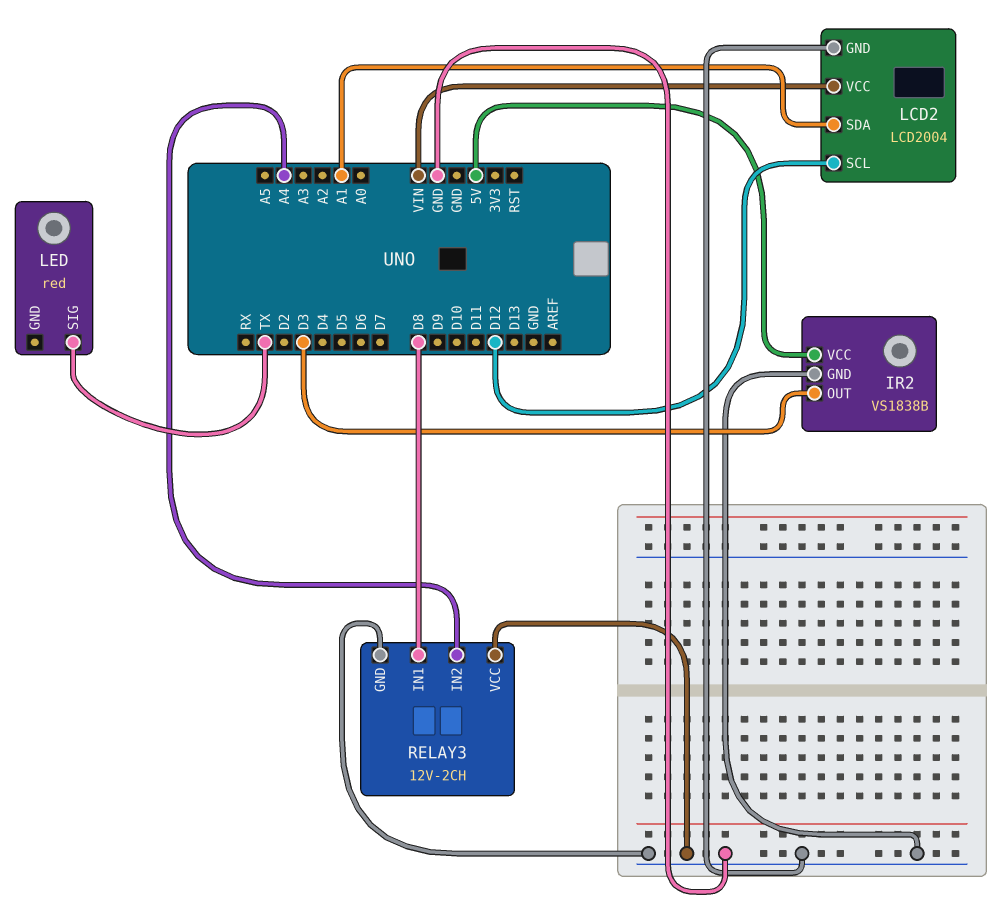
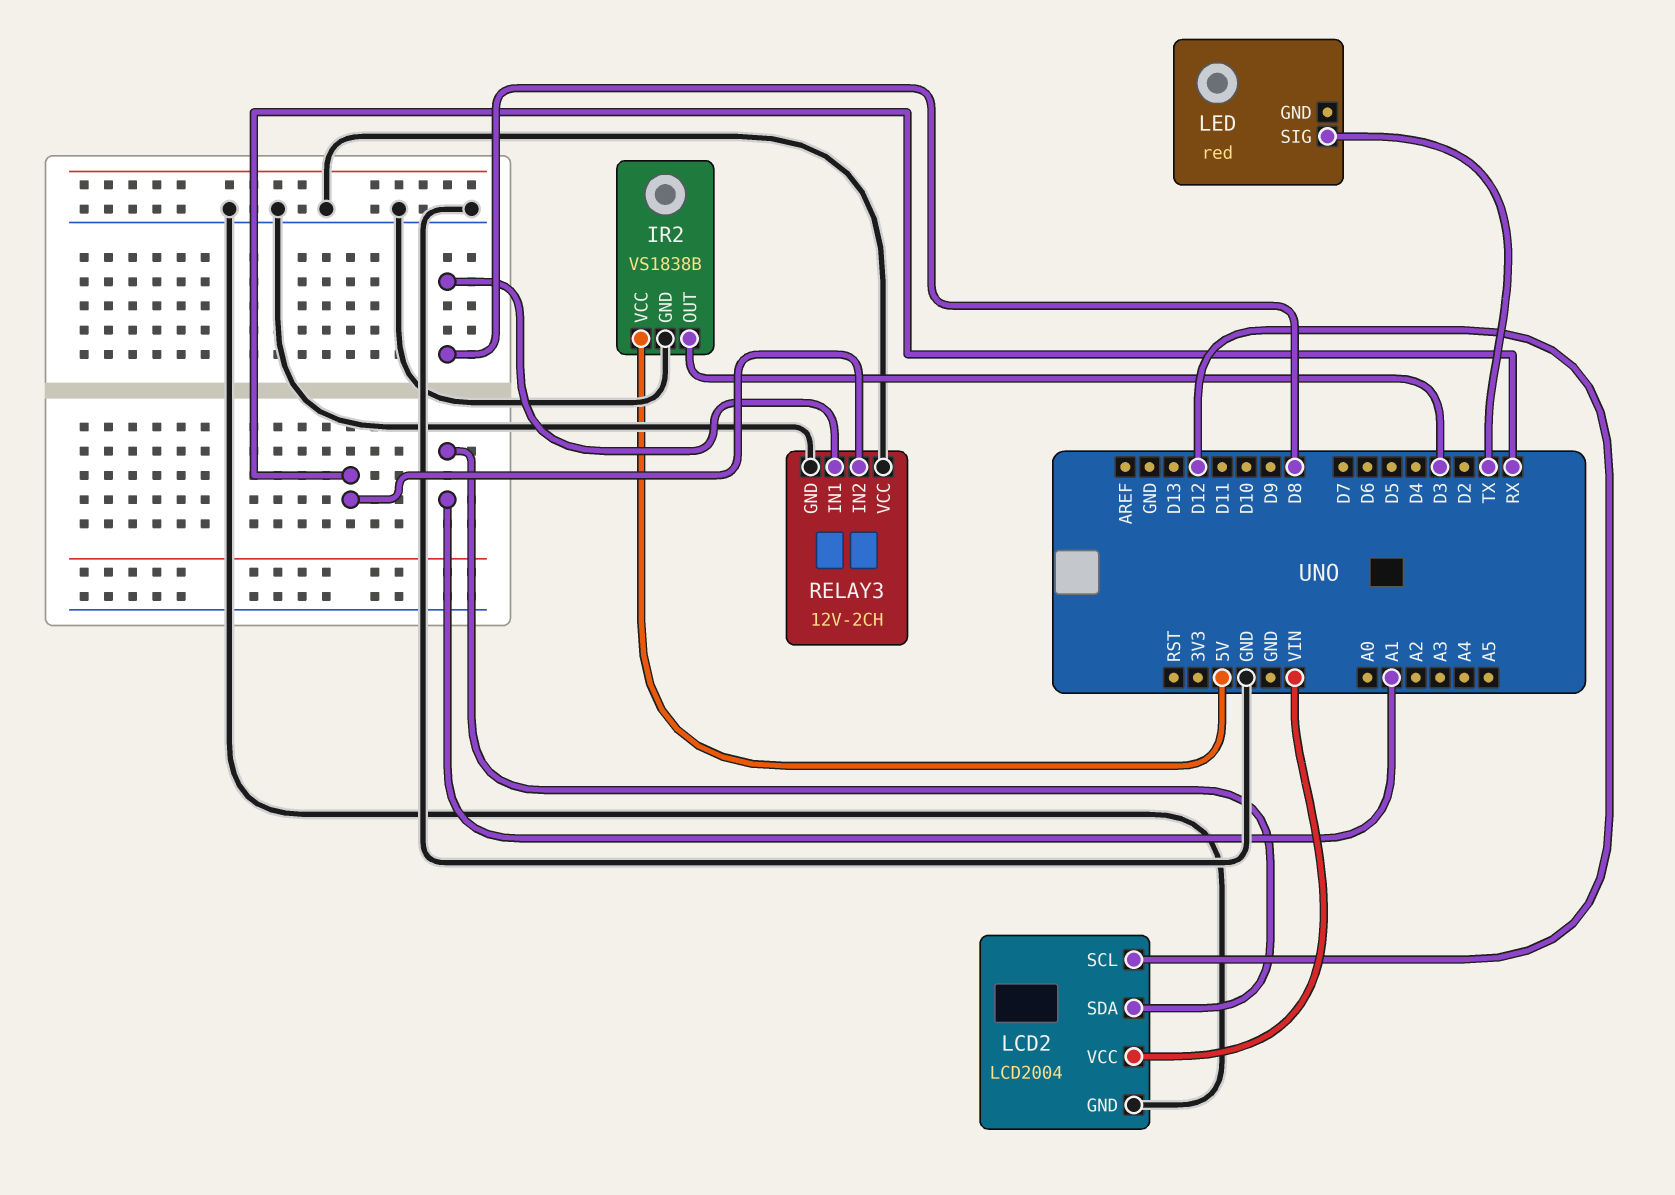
RELAY3 pin IN2: A4 -> RX

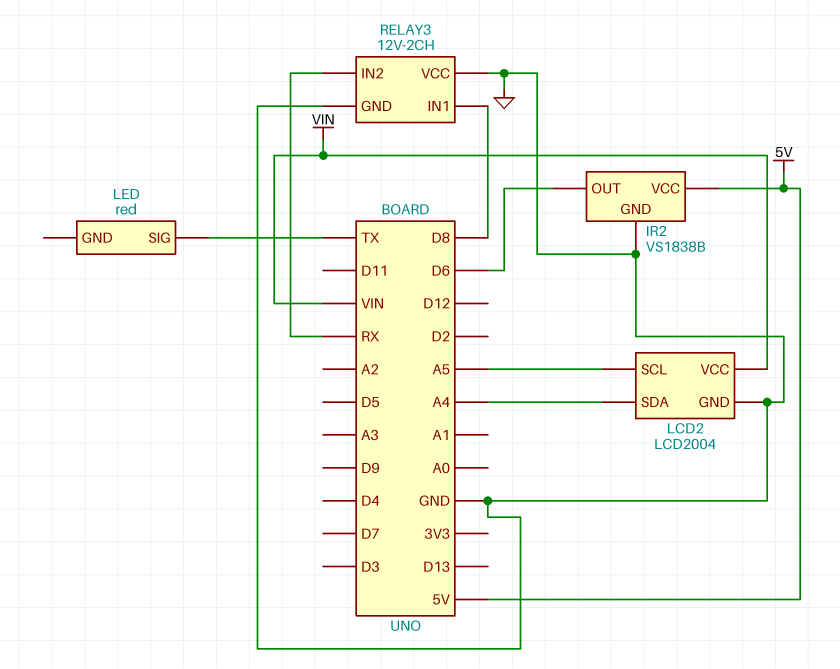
IR2 pin OUT: D3 -> D6
LCD2 pin SCL: D12 -> A5
LCD2 pin SDA: A1 -> A4

